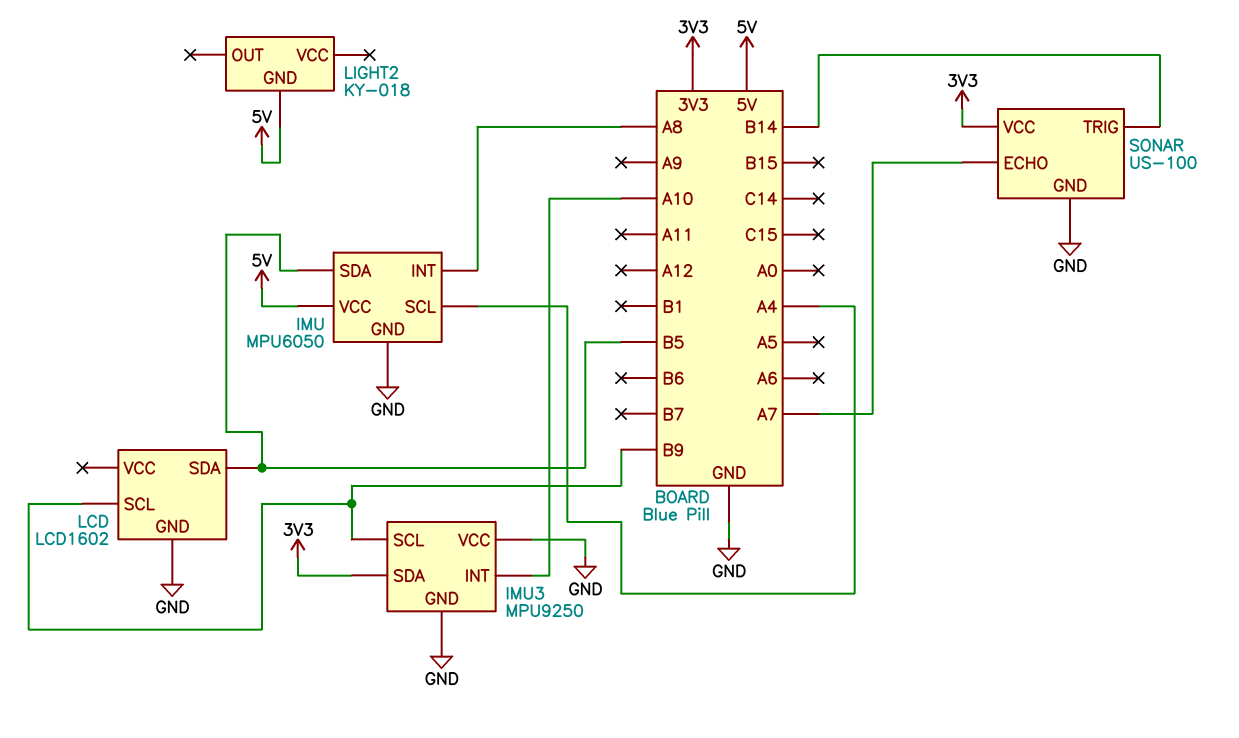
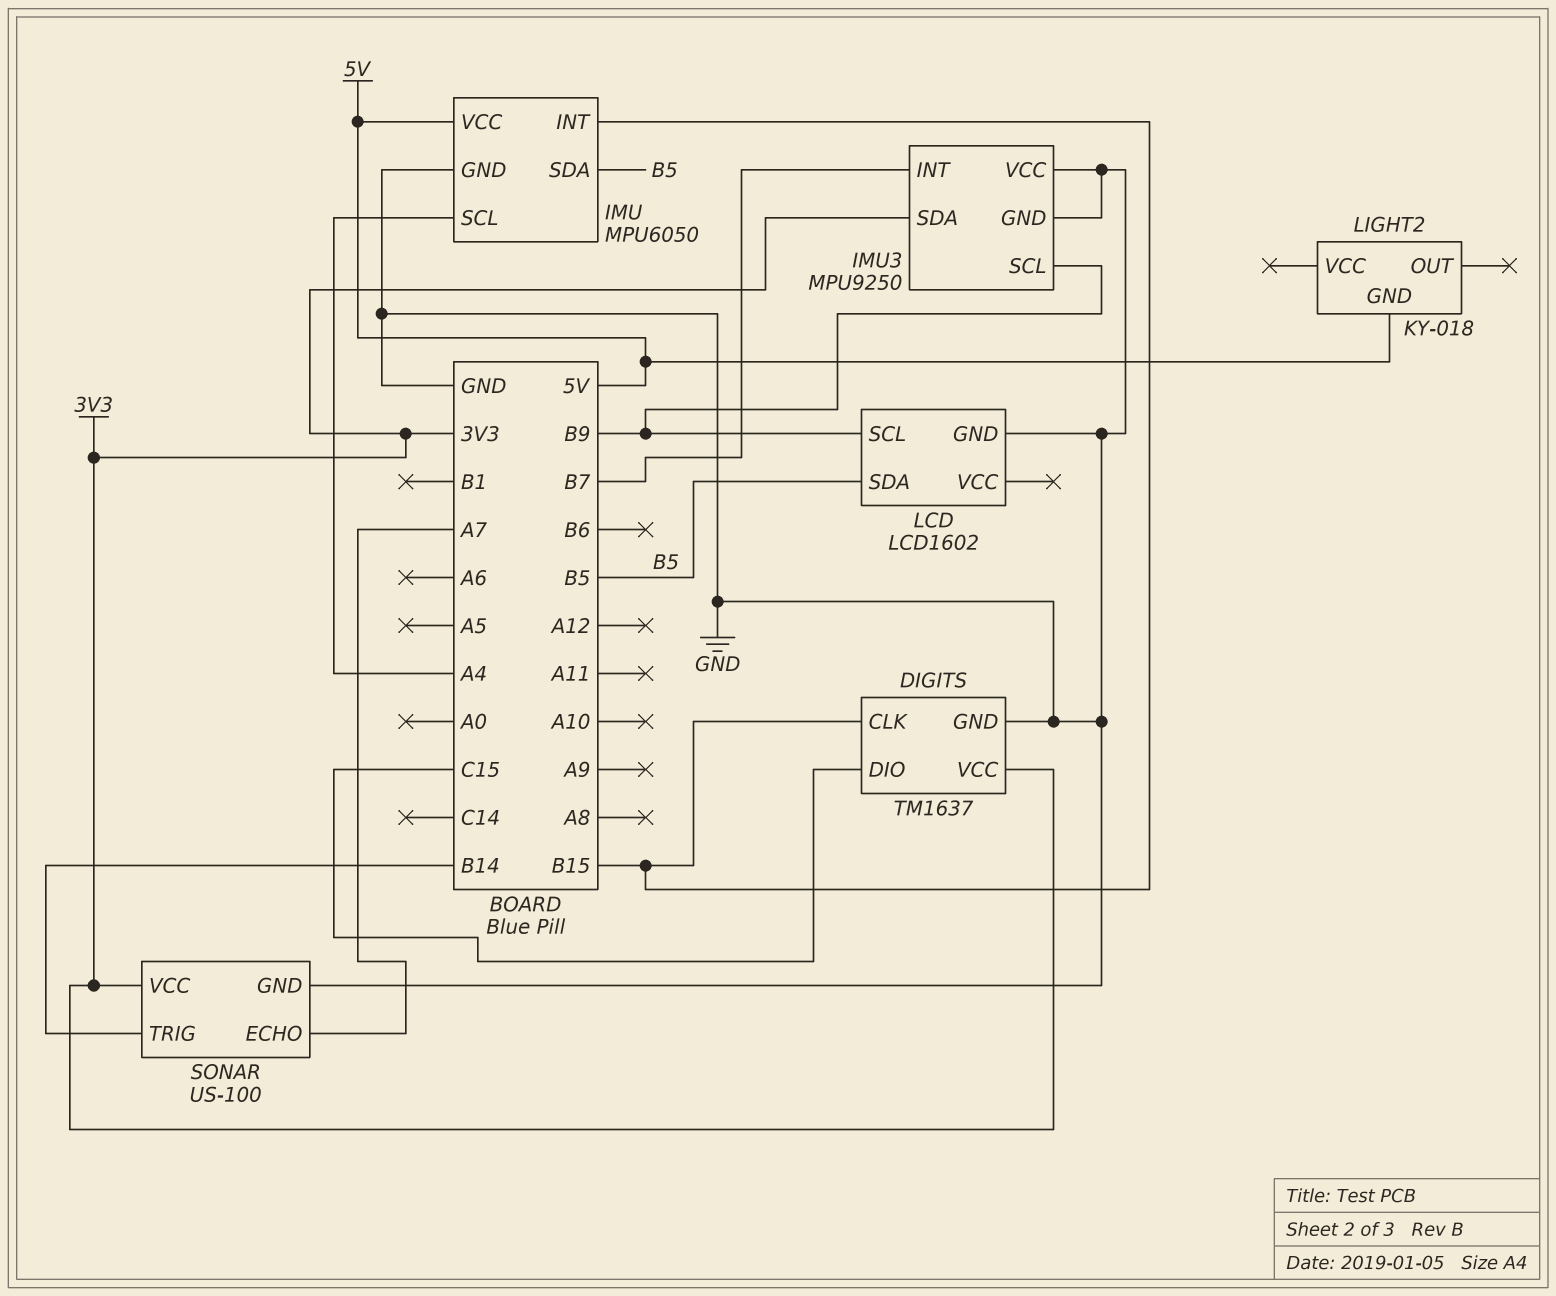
DIGITS: none -> TM1637
DIGITS pin CLK: none -> B15
DIGITS pin DIO: none -> C15
DIGITS pin GND: none -> GND
DIGITS pin VCC: none -> 3V3
IMU pin INT: A8 -> B15
IMU3 pin INT: A10 -> B7

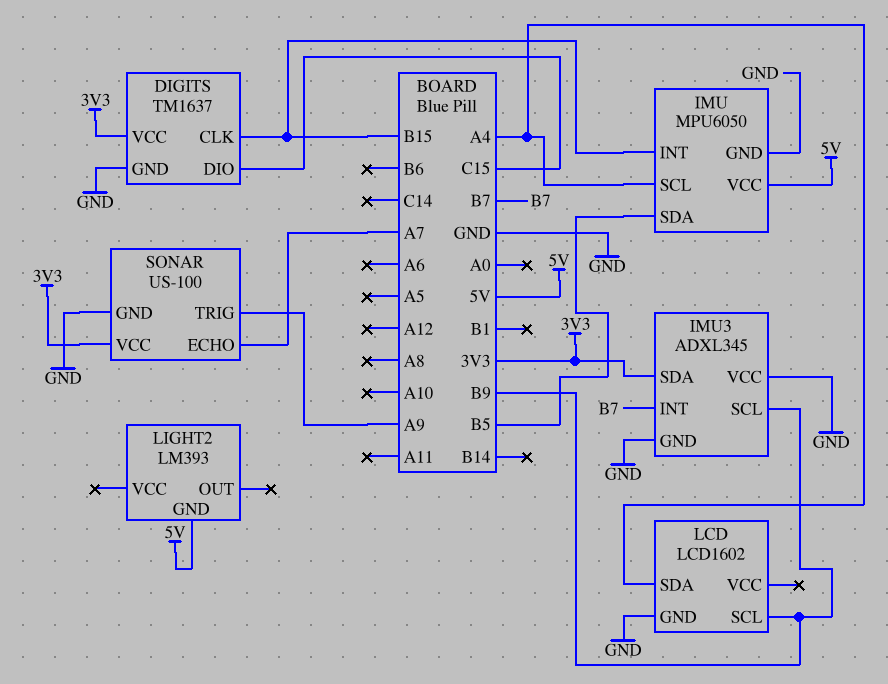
IMU3: MPU9250 -> ADXL345
LCD pin SDA: B5 -> A4
LIGHT2: KY-018 -> LM393
SONAR pin TRIG: B14 -> A9

